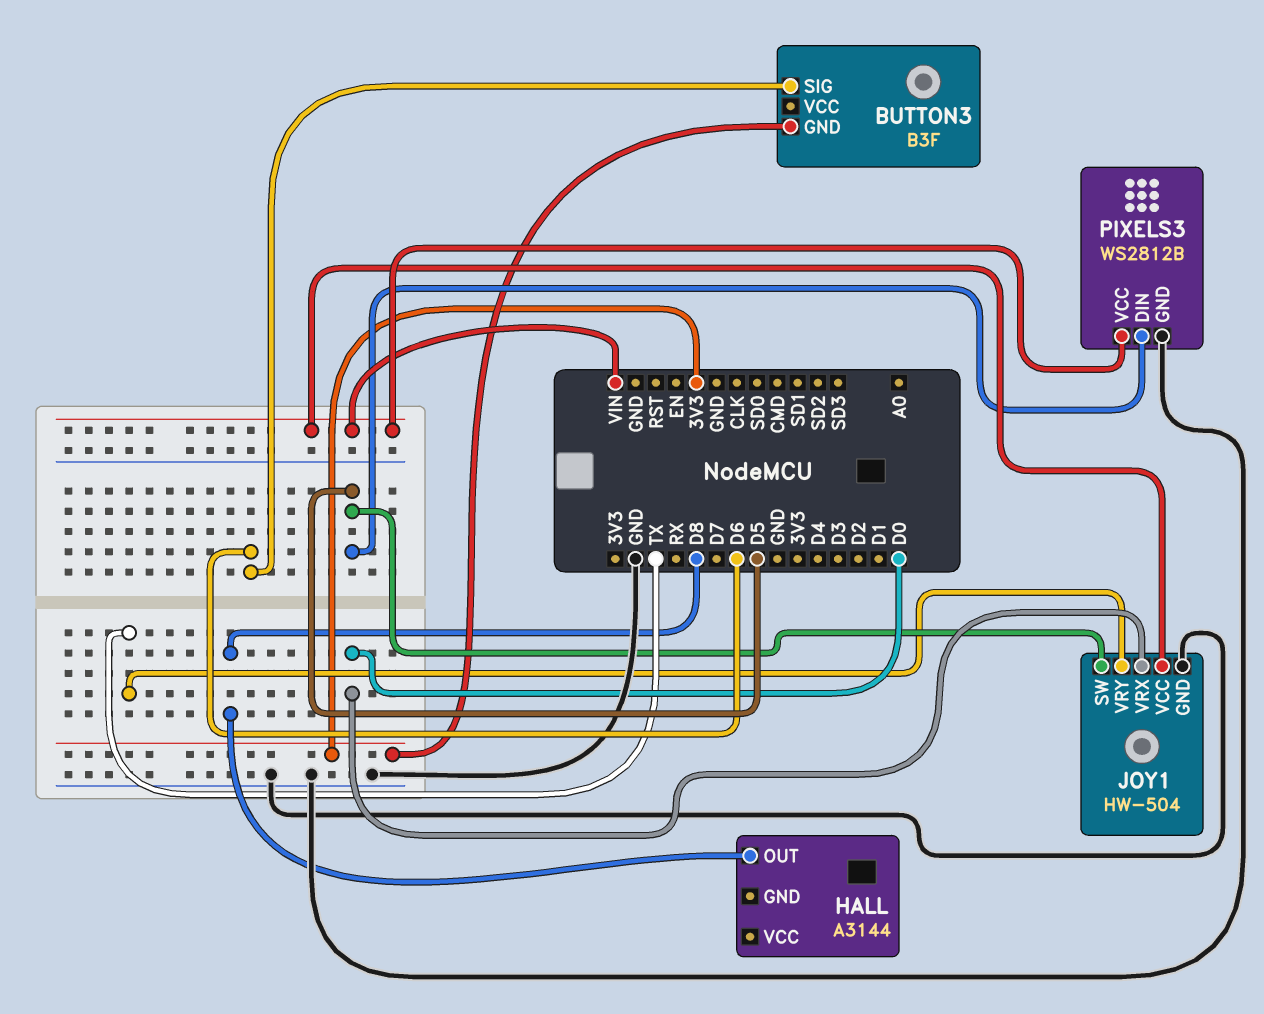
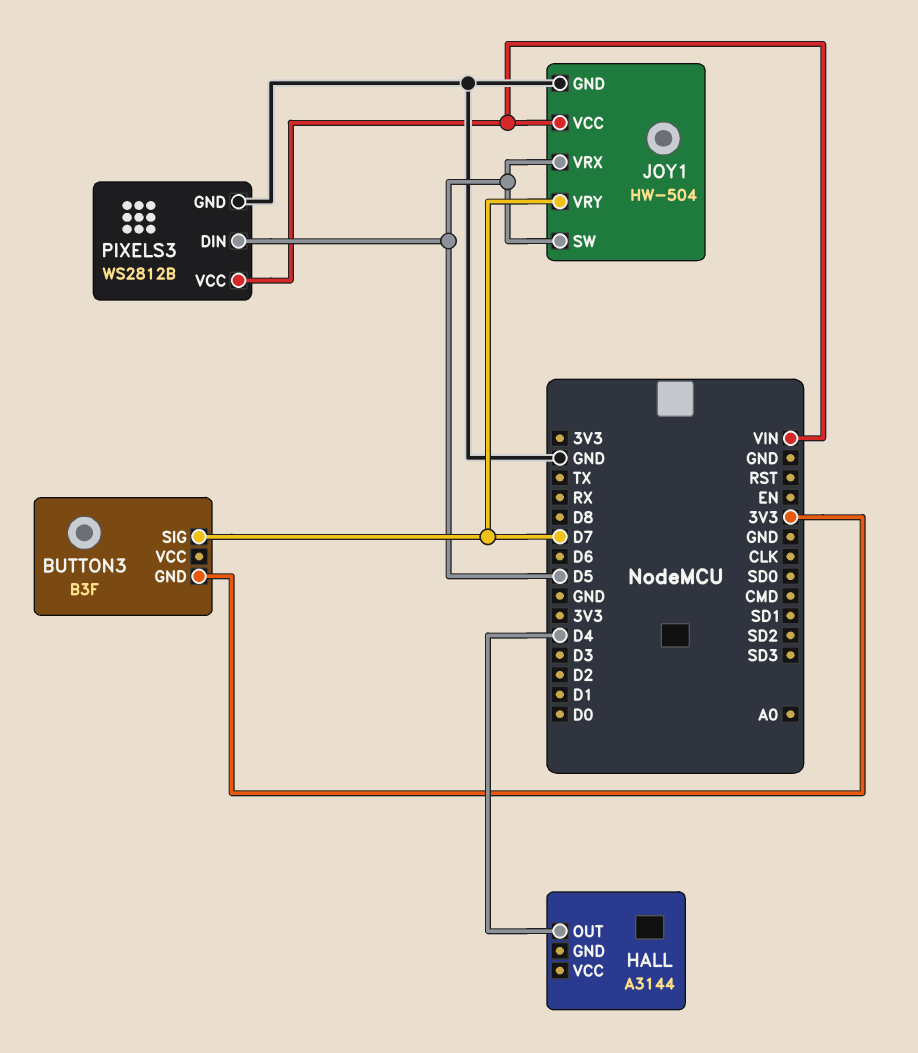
BUTTON3 pin SIG: D6 -> D7
HALL pin OUT: D8 -> D4
JOY1 pin VRX: D0 -> D5
JOY1 pin VRY: TX -> D7

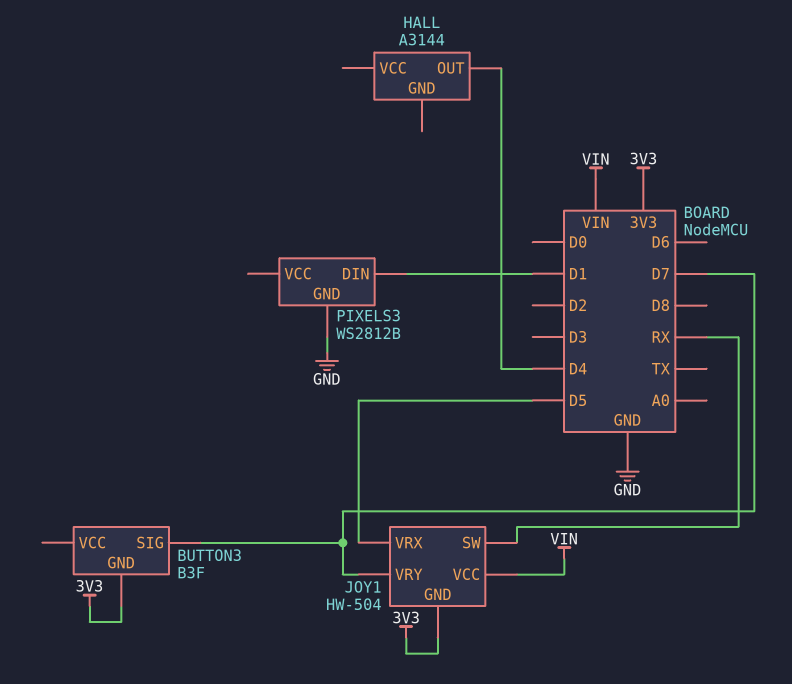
JOY1 pin GND: GND -> 3V3
JOY1 pin SW: D5 -> RX
PIXELS3 pin DIN: D5 -> D1
PIXELS3 pin VCC: VIN -> none

